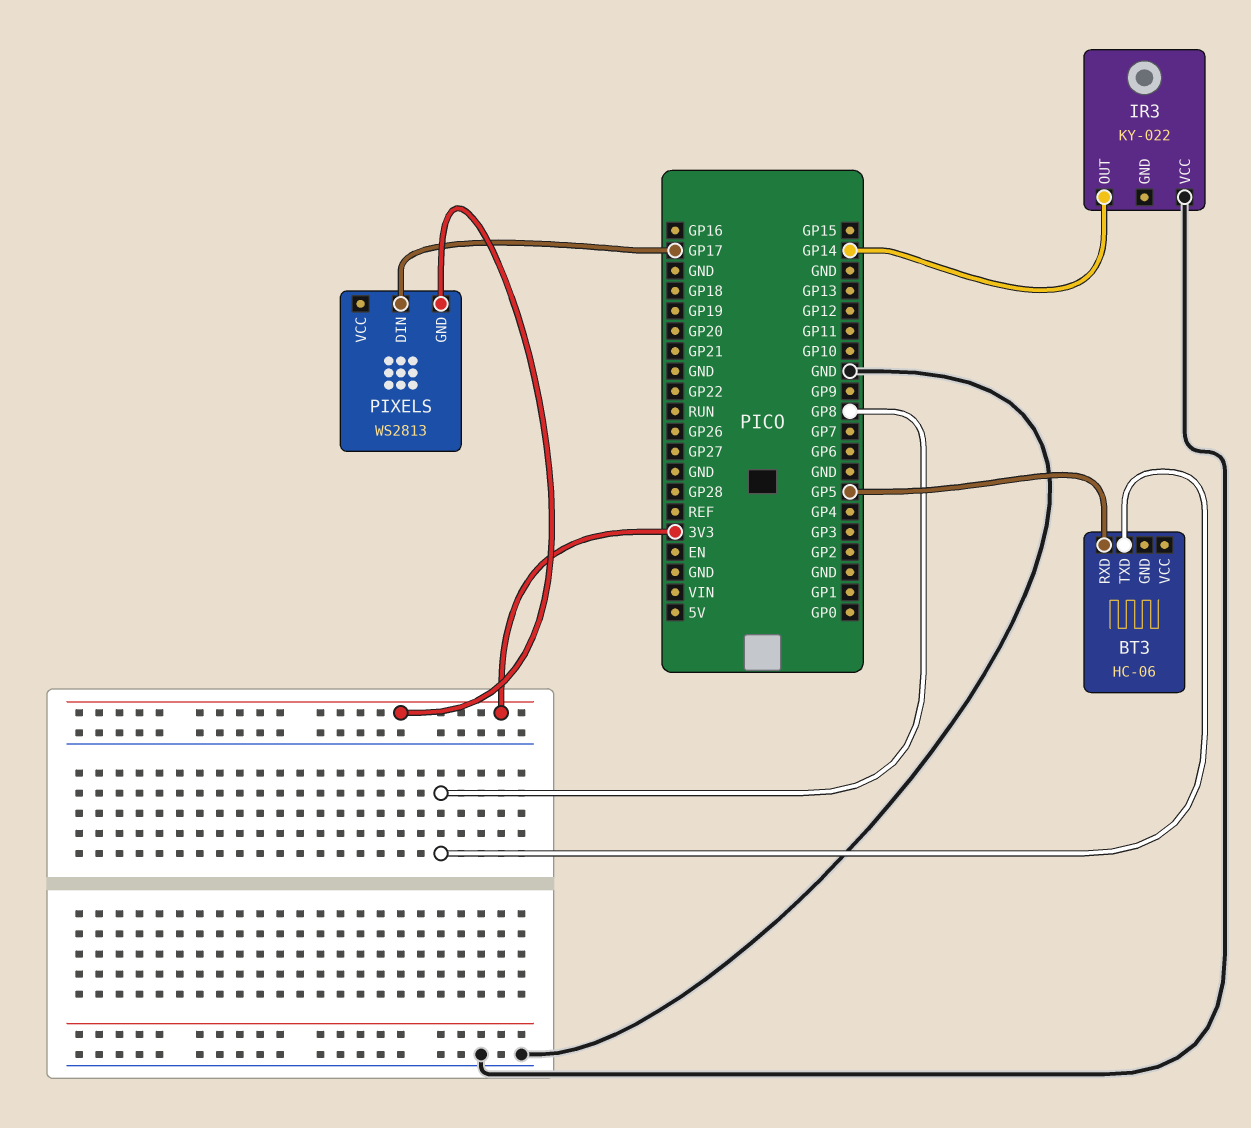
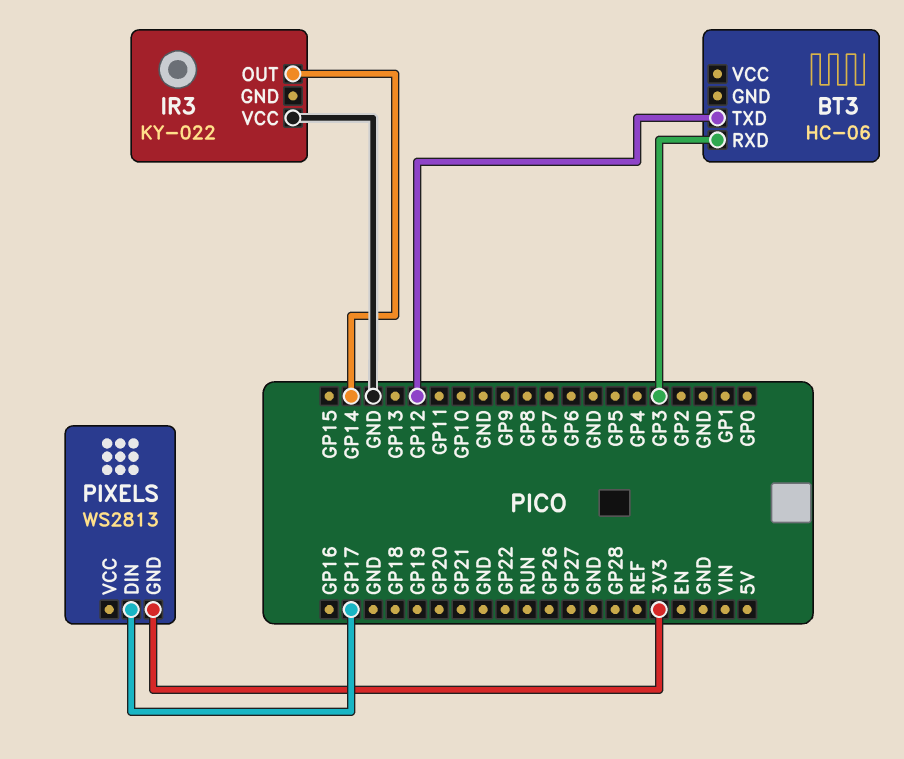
BT3 pin RXD: GP5 -> GP3
BT3 pin TXD: GP8 -> GP12

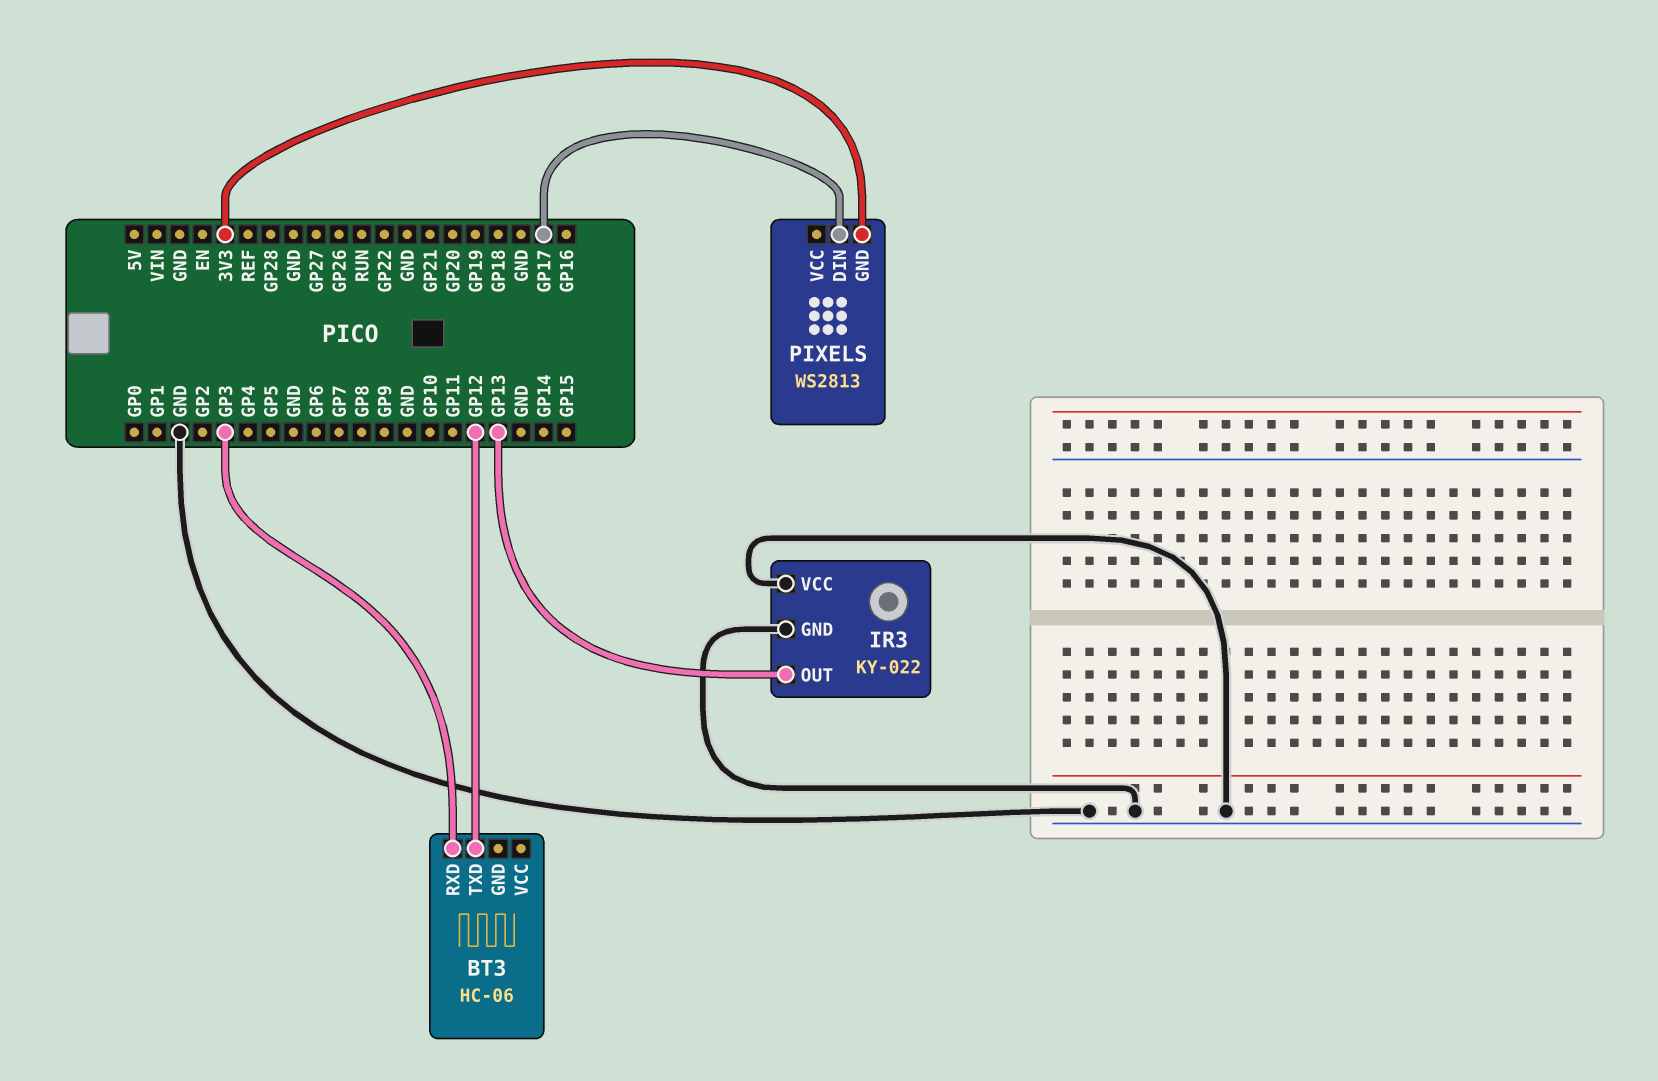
IR3 pin GND: none -> GND
IR3 pin OUT: GP14 -> GP13

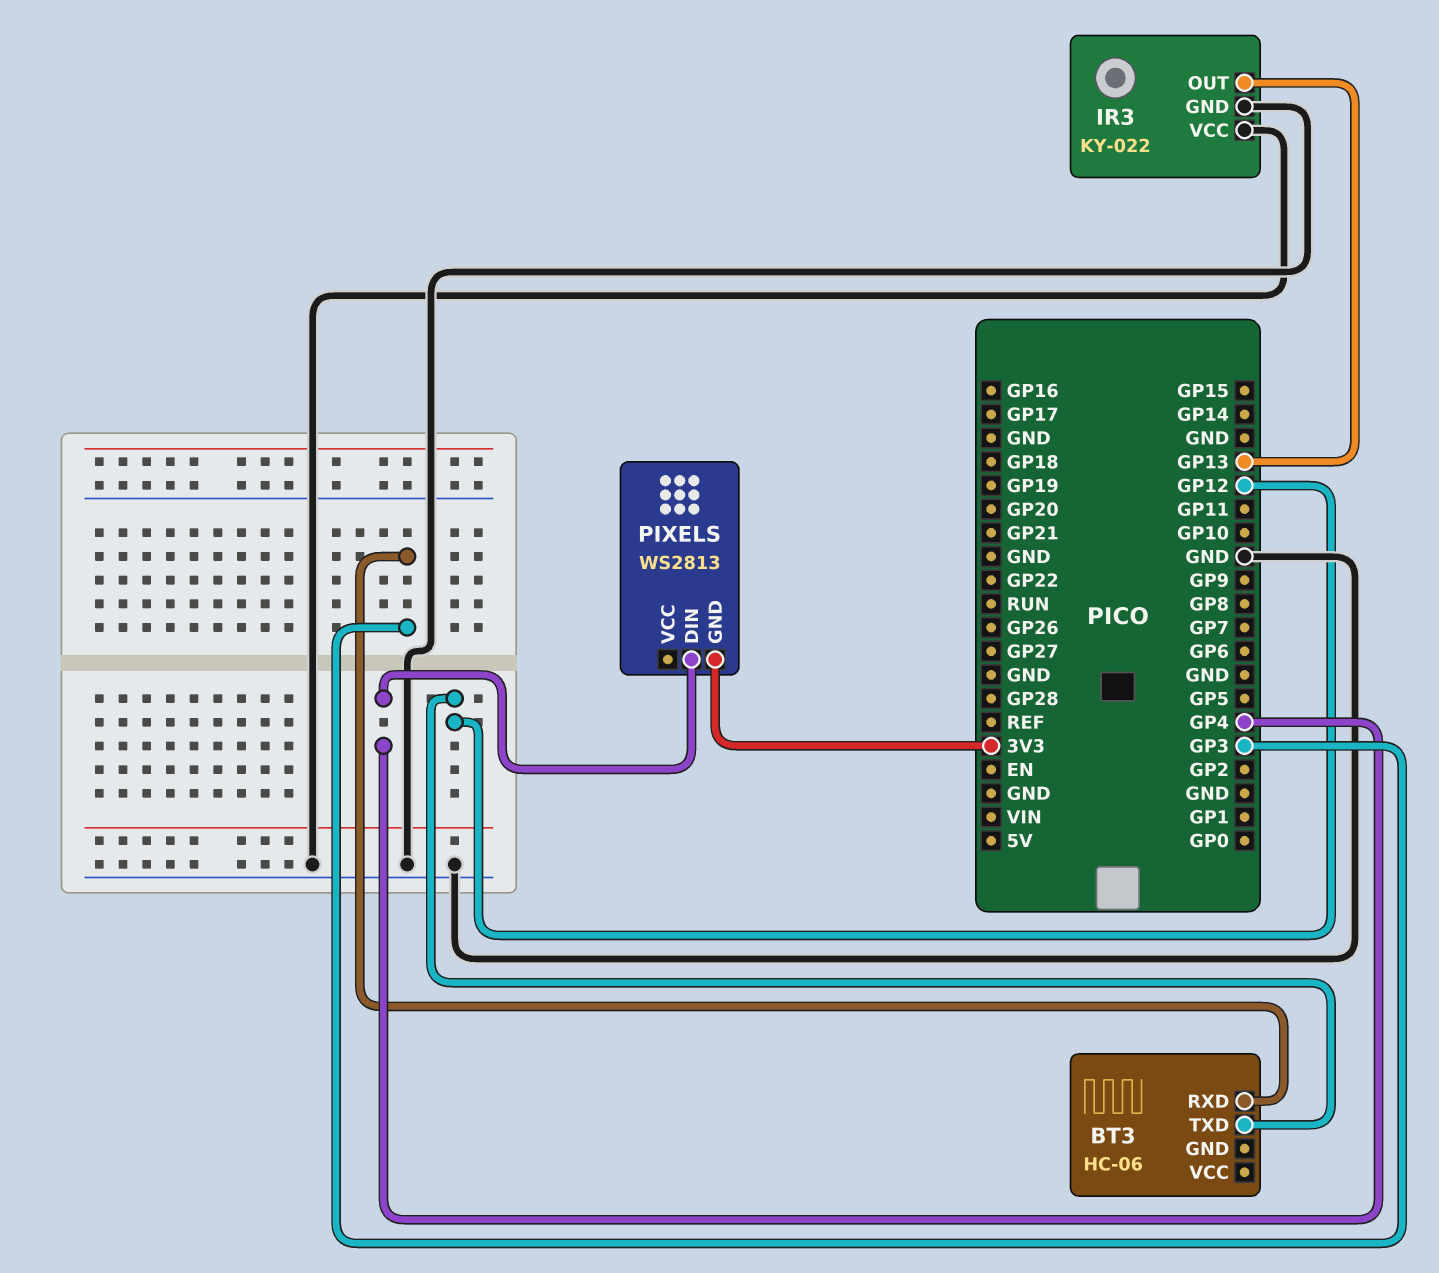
PIXELS pin DIN: GP17 -> GP4

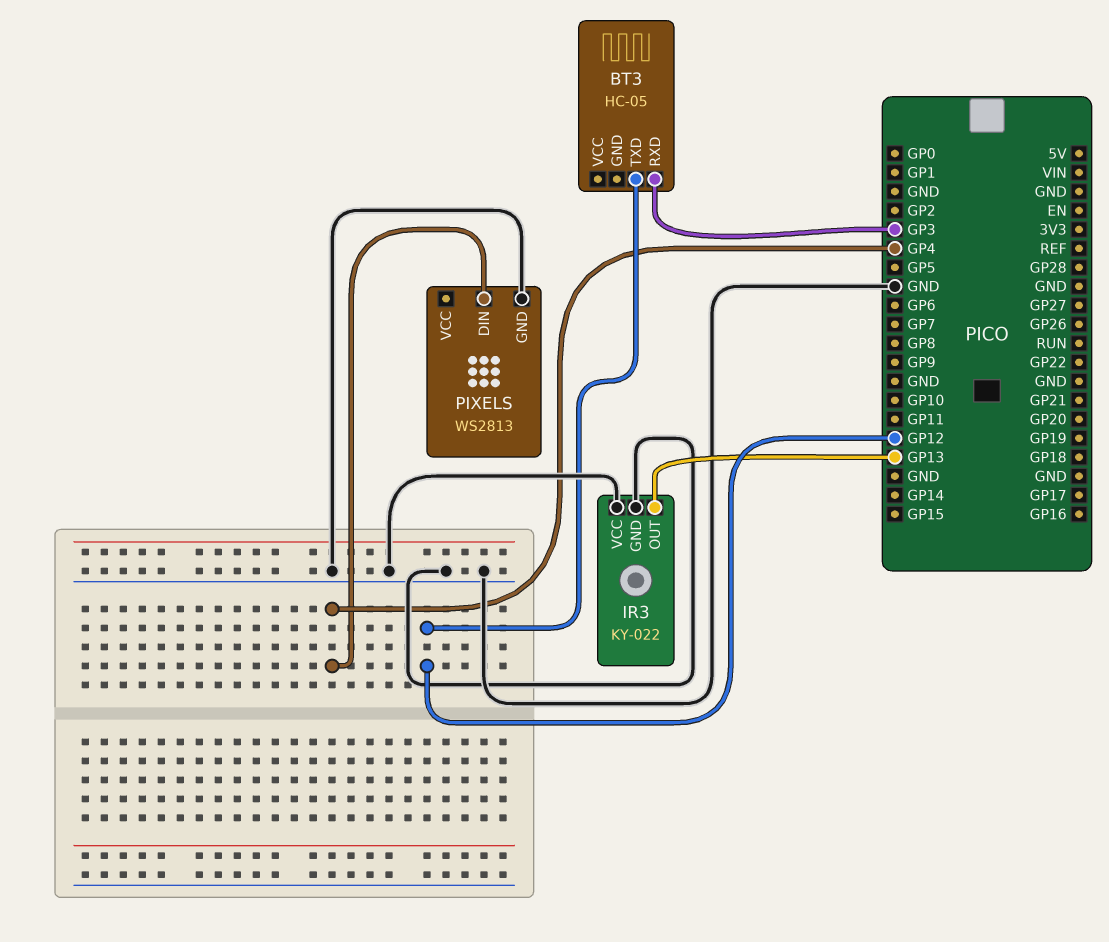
BT3: HC-06 -> HC-05
PIXELS pin GND: 3V3 -> GND

